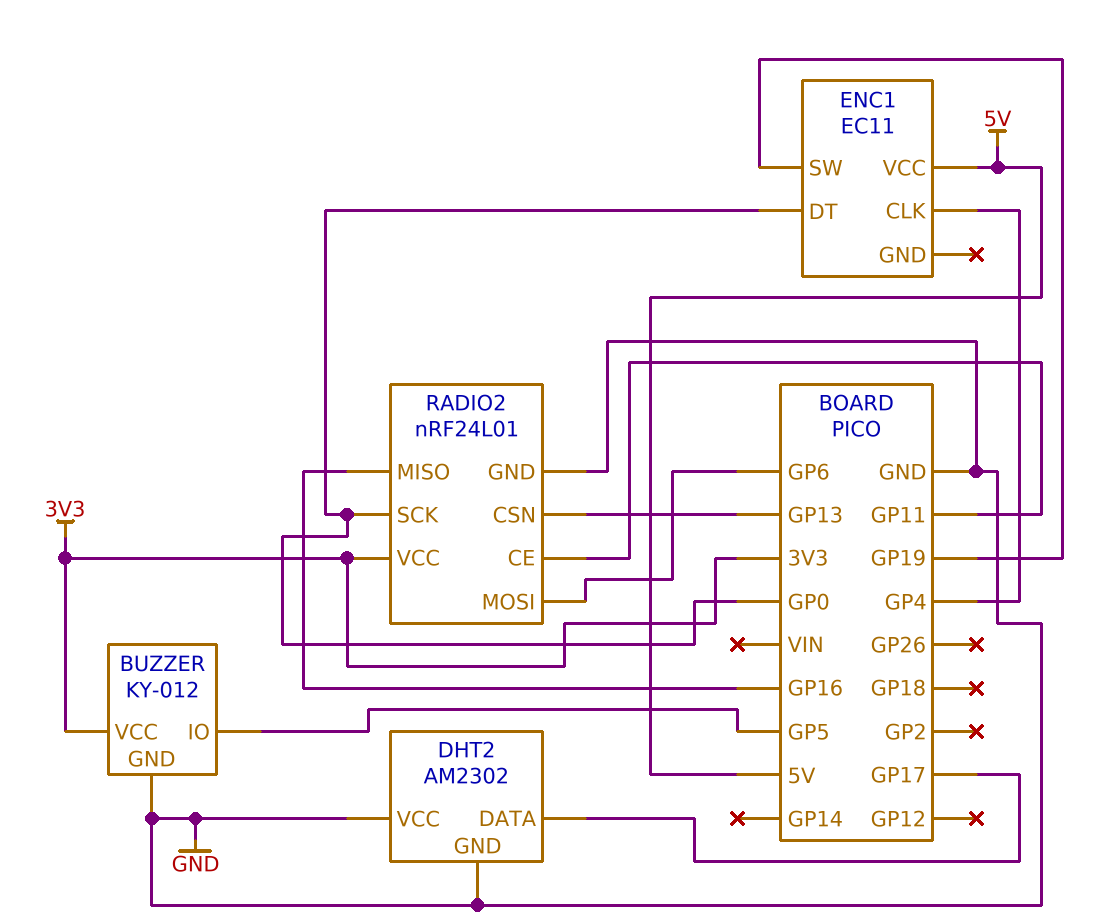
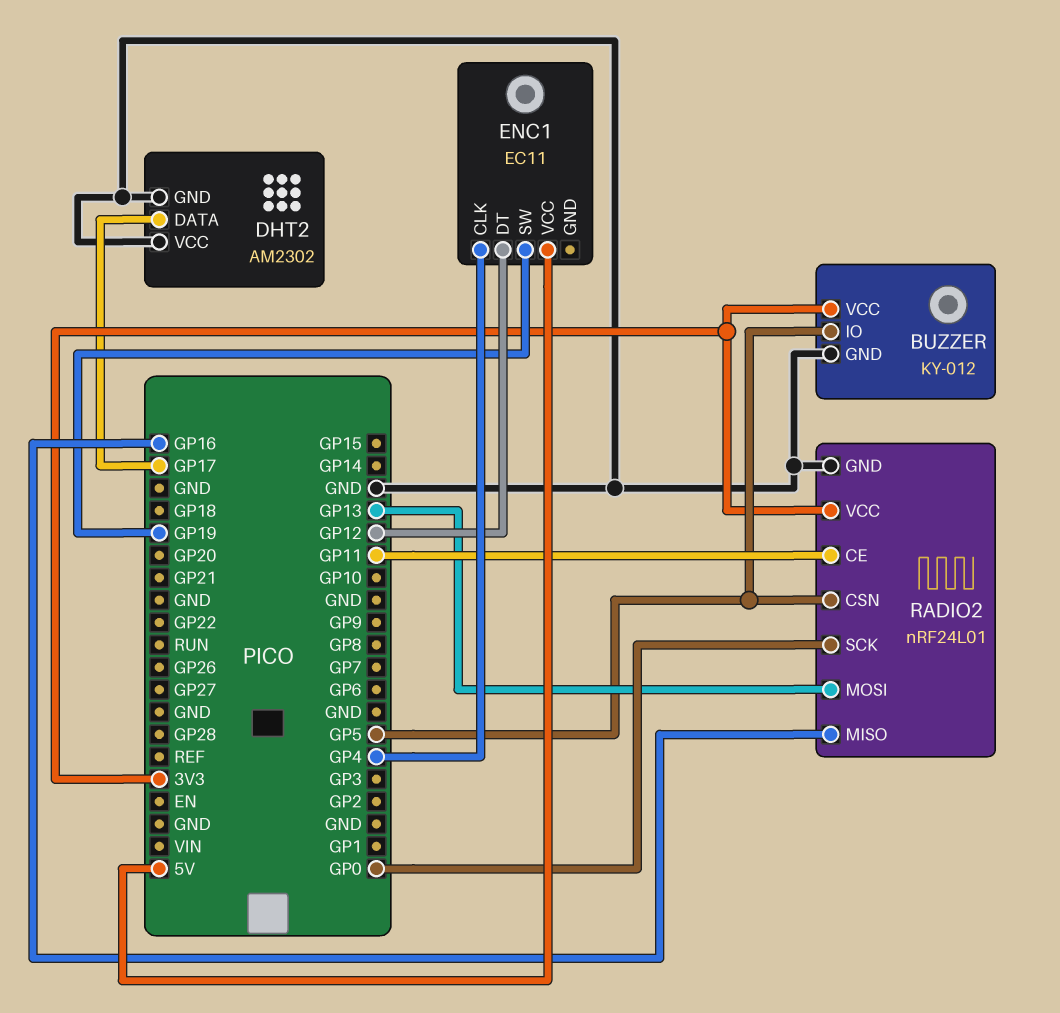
ENC1 pin DT: GP0 -> GP12
RADIO2 pin CSN: GP13 -> GP5
RADIO2 pin MOSI: GP6 -> GP13

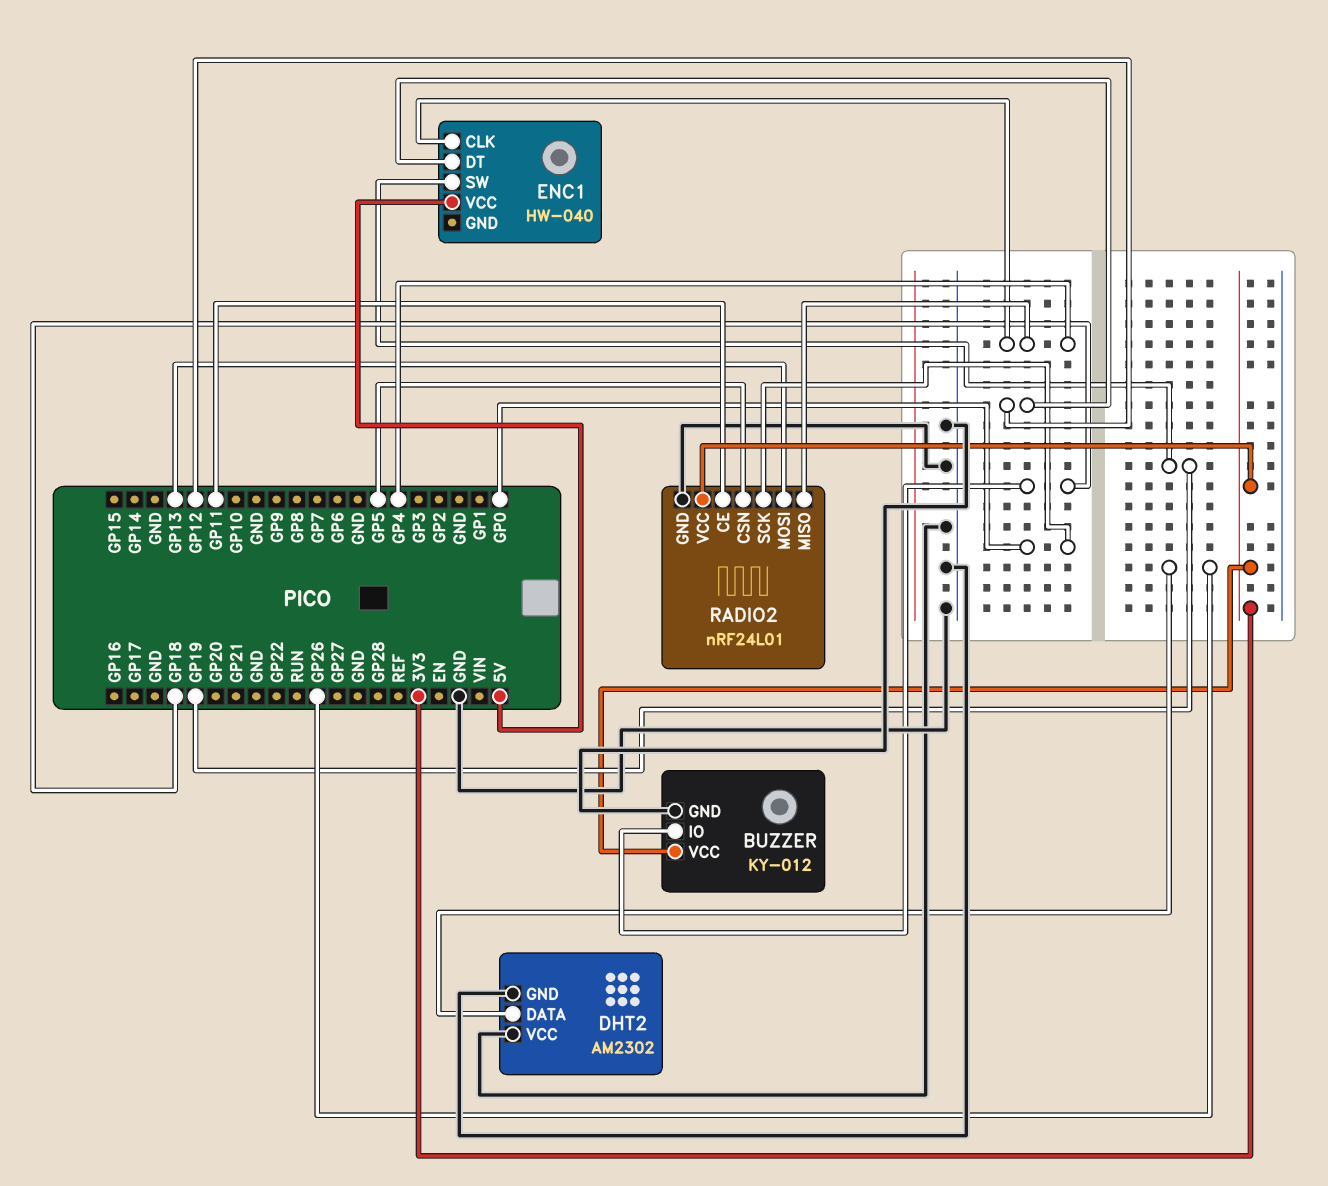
BUZZER pin IO: GP5 -> GP18
DHT2 pin DATA: GP17 -> GP26
ENC1: EC11 -> HW-040
RADIO2 pin MISO: GP16 -> GP4

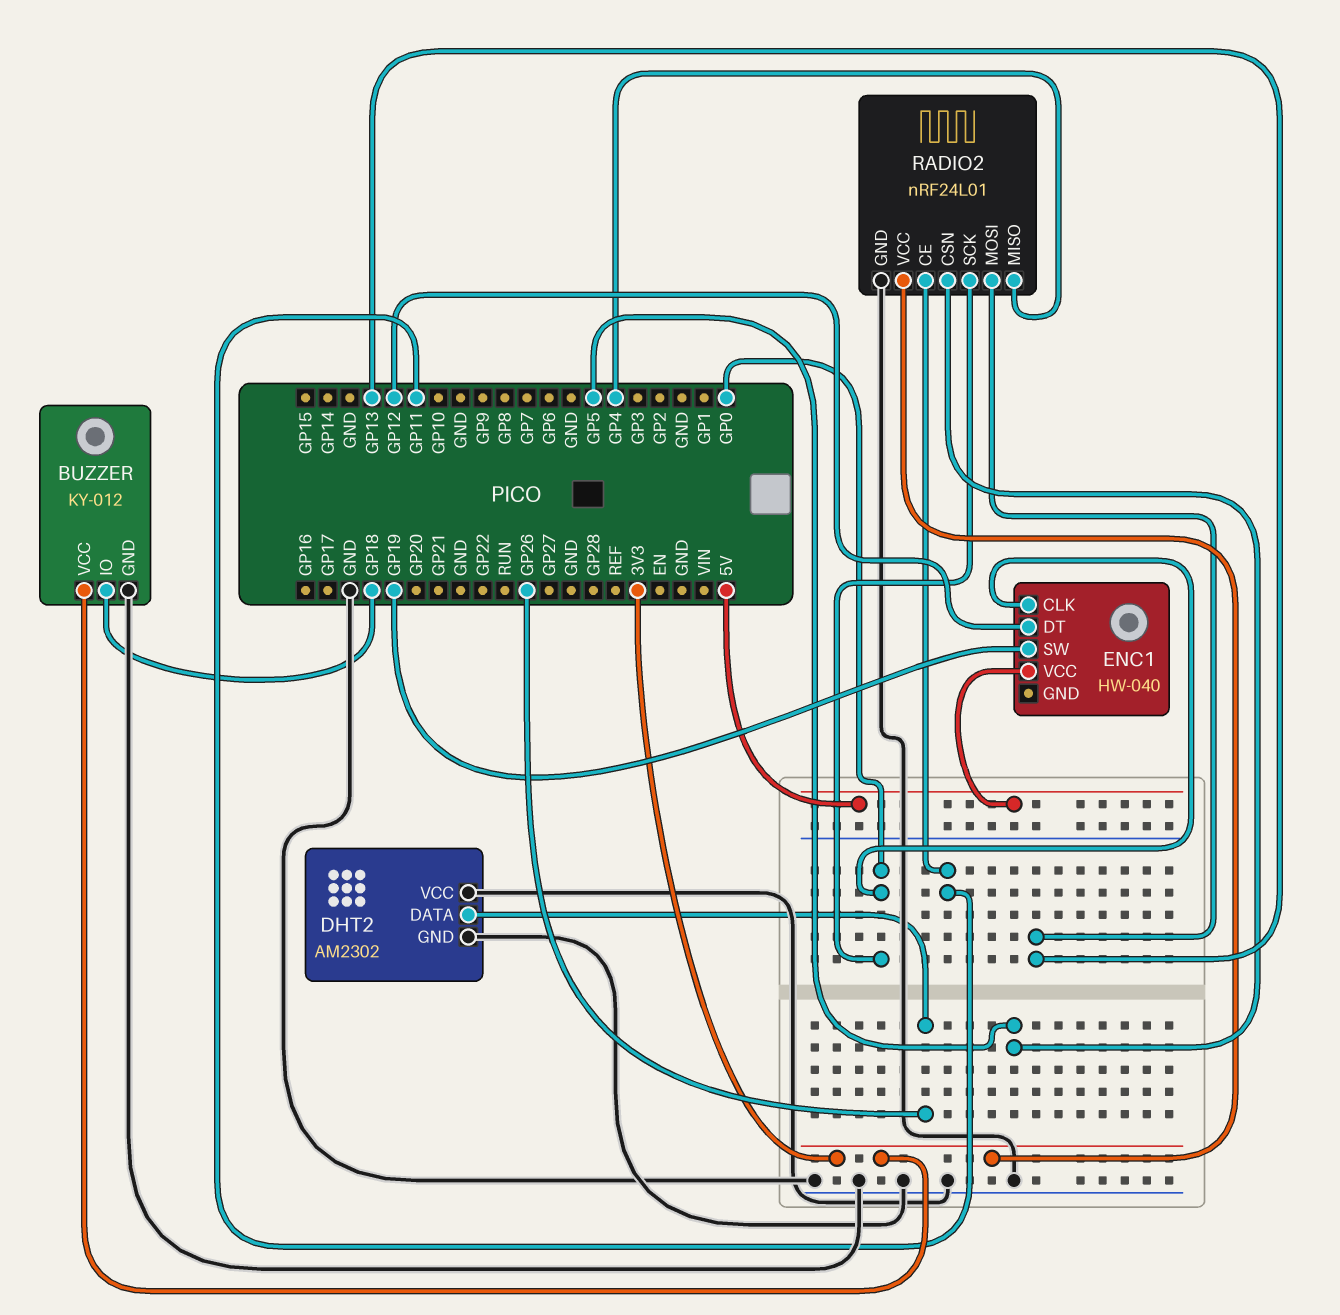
ENC1 pin CLK: GP4 -> GP0

